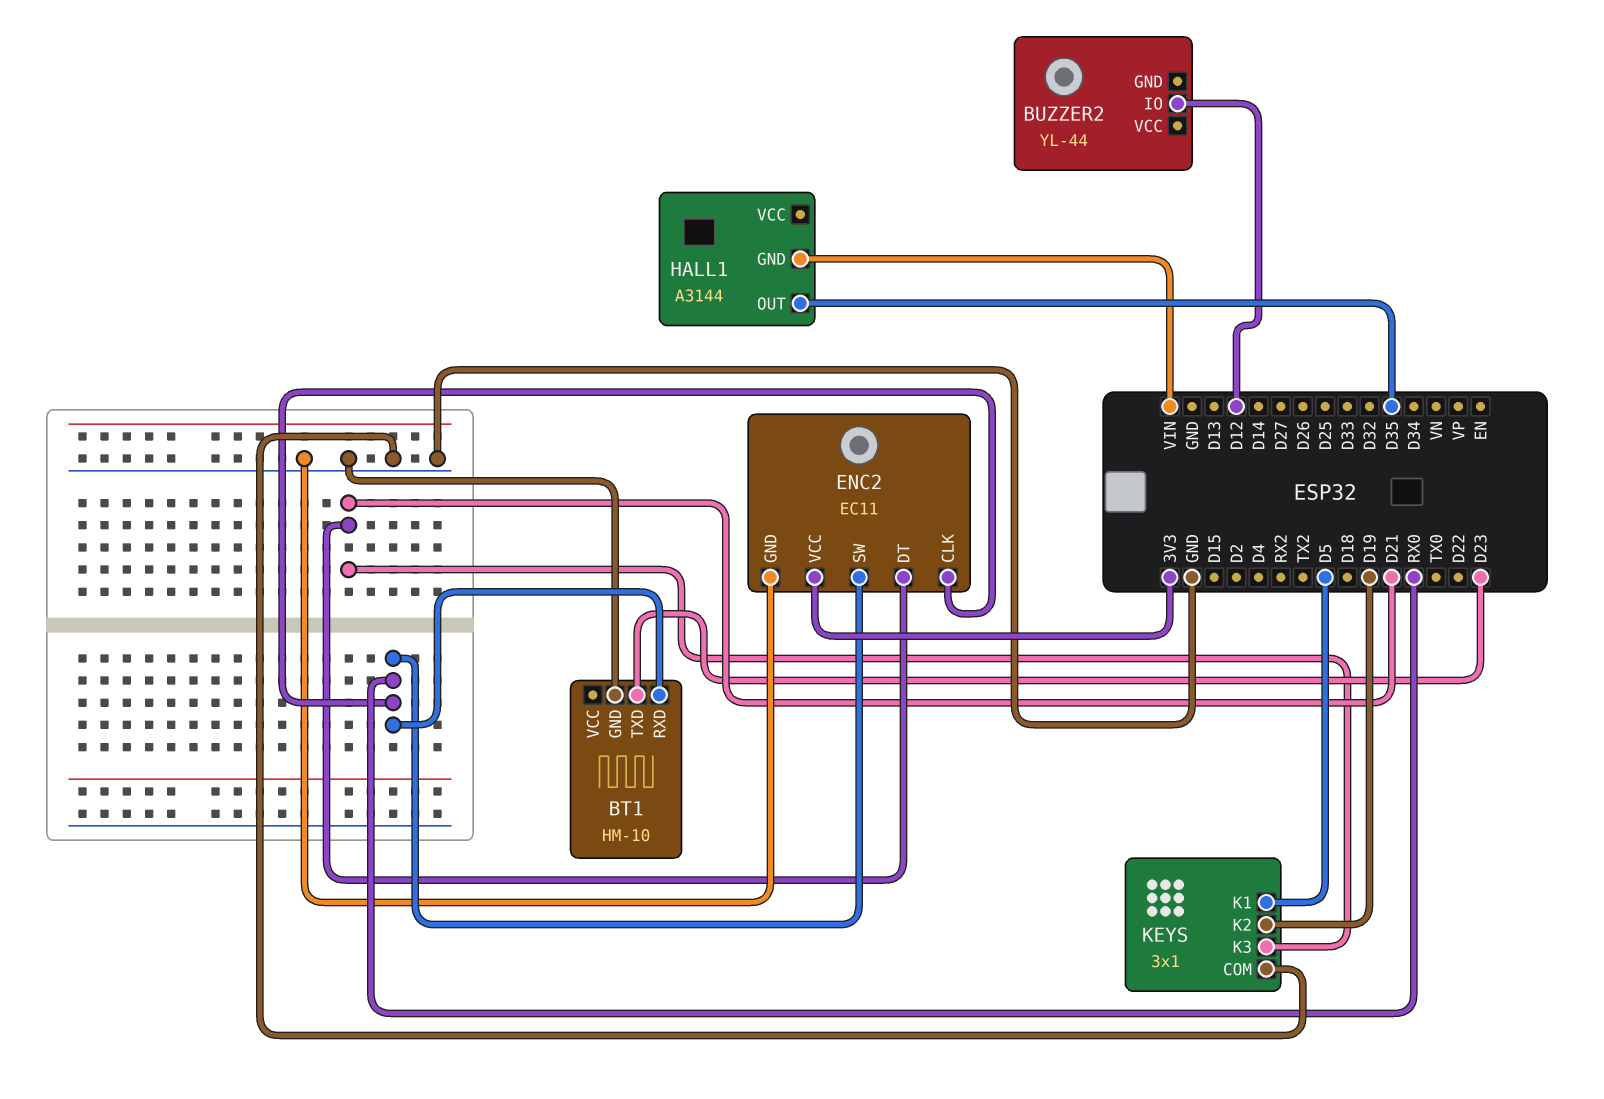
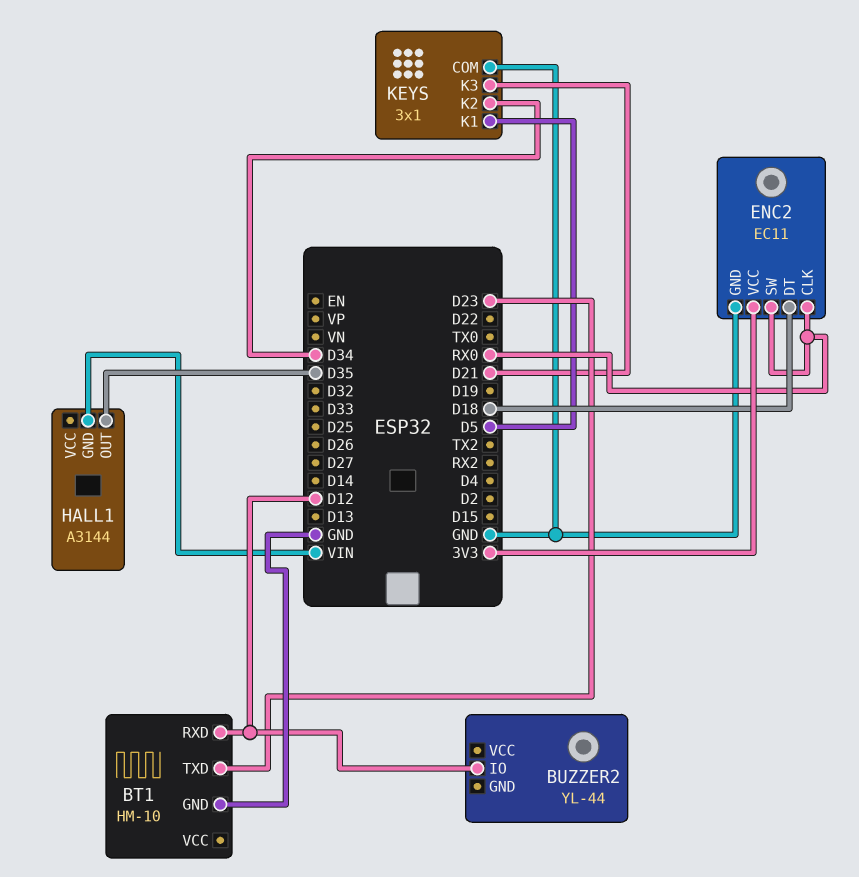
BT1 pin RXD: RX0 -> D12
ENC2 pin DT: D21 -> D18
KEYS pin K2: D19 -> D34

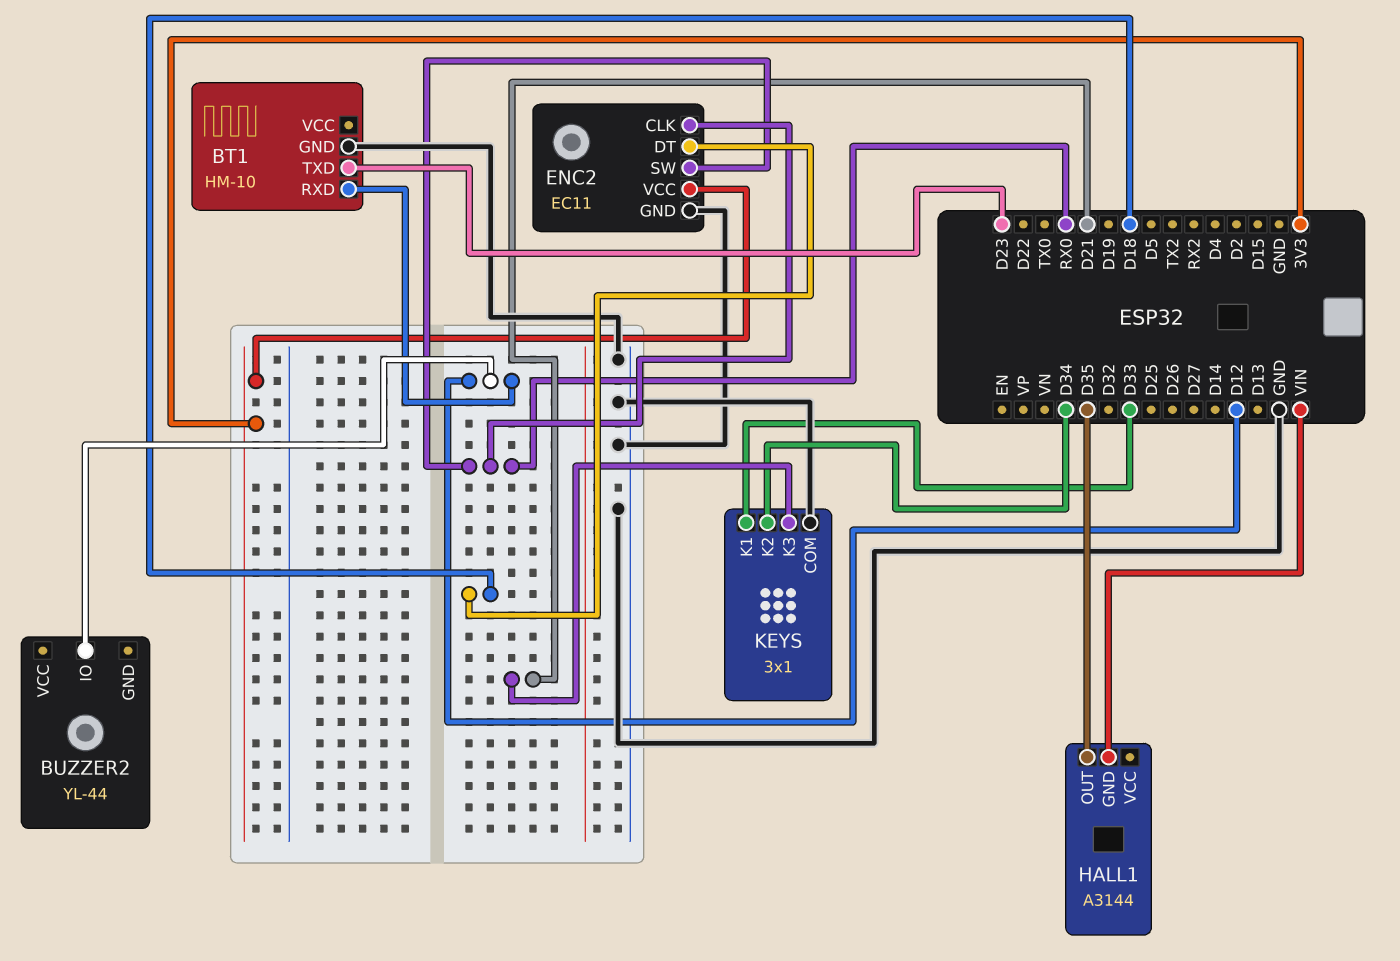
KEYS pin K1: D5 -> D33

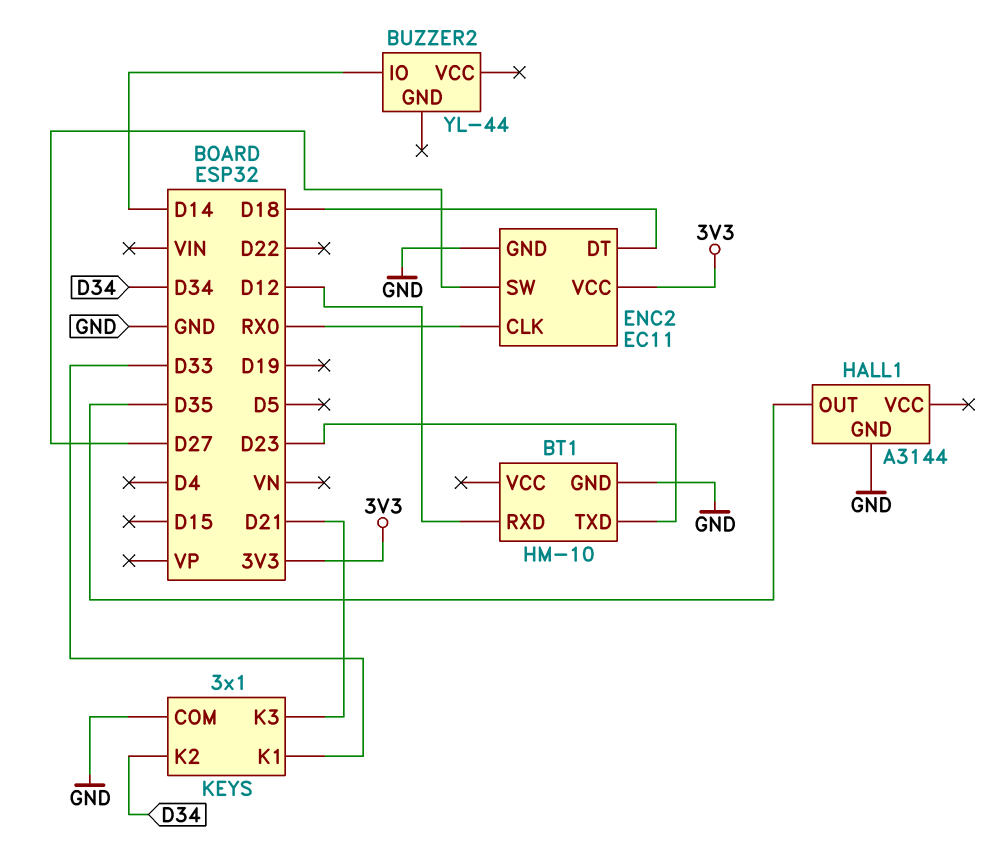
BUZZER2 pin IO: D12 -> D14
ENC2 pin SW: RX0 -> D27
HALL1 pin GND: VIN -> GND

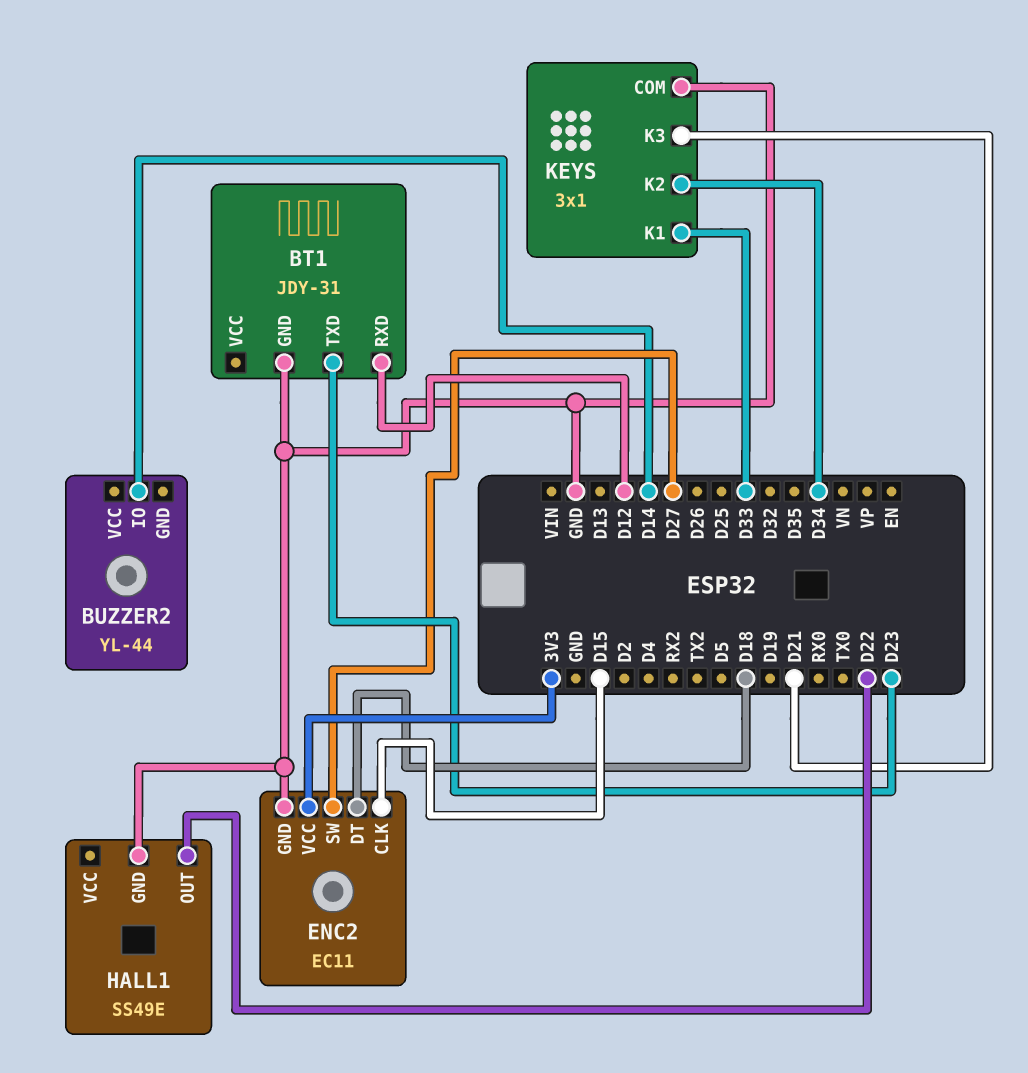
BT1: HM-10 -> JDY-31
ENC2 pin CLK: RX0 -> D15
HALL1: A3144 -> SS49E
HALL1 pin OUT: D35 -> D22

